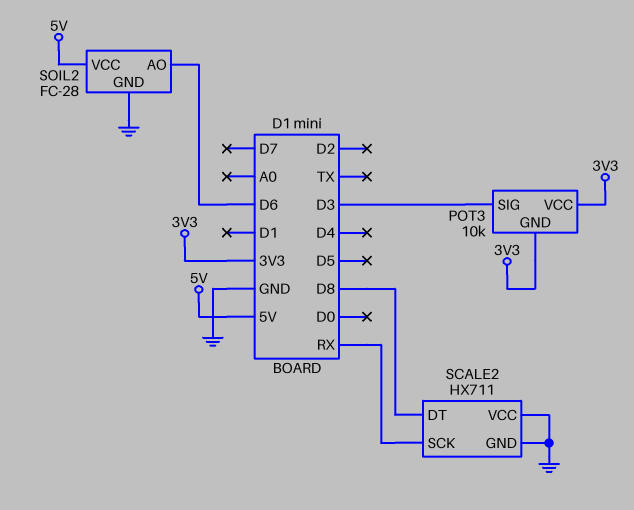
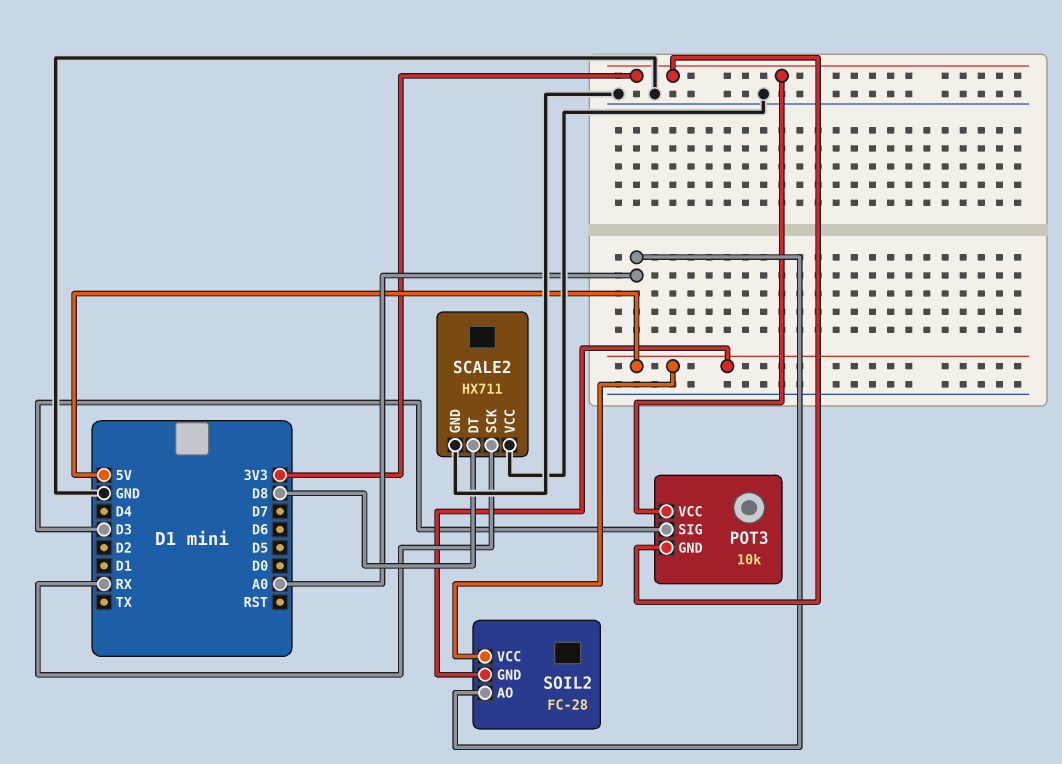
SOIL2 pin AO: D6 -> A0
SOIL2 pin GND: GND -> 5V

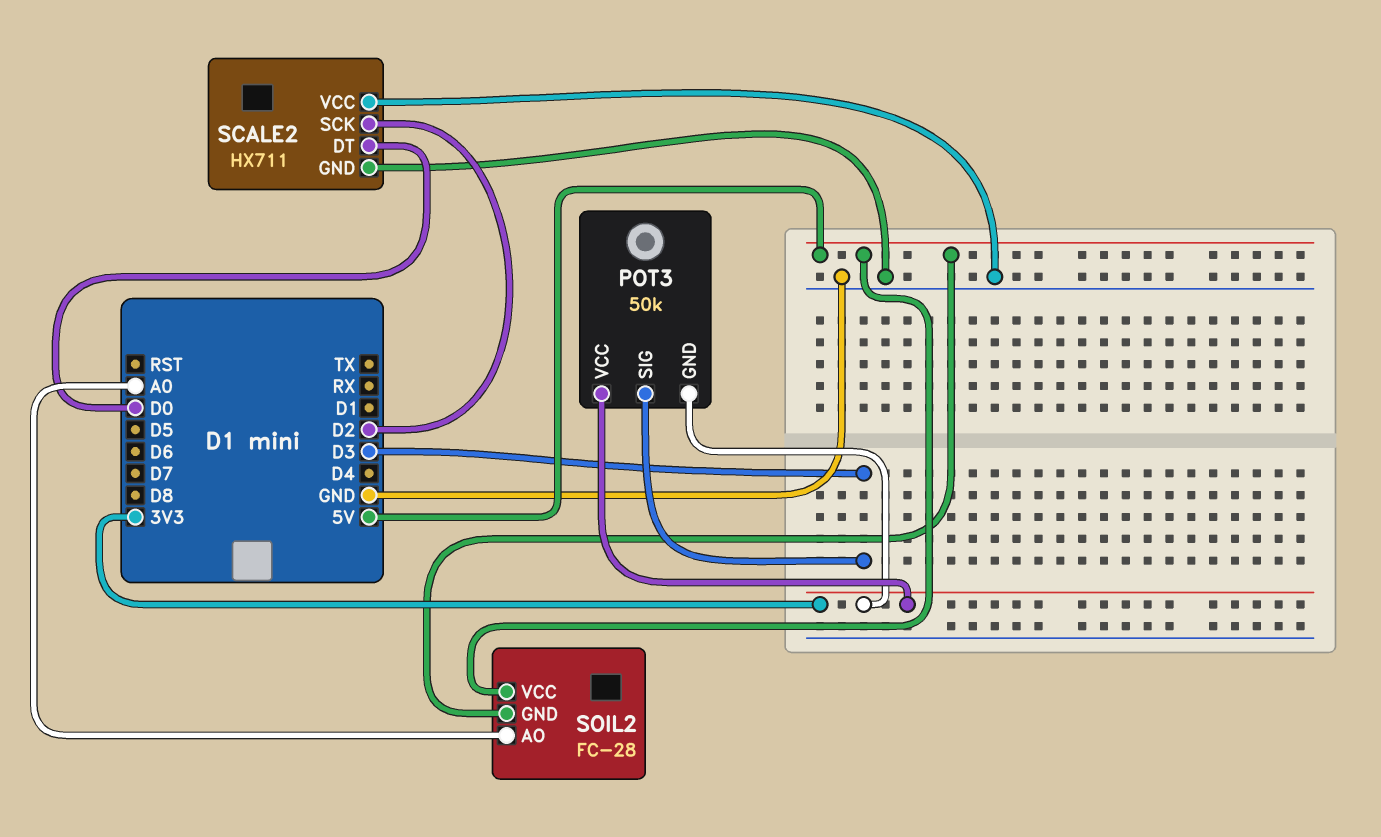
POT3: 10k -> 50k
SCALE2 pin DT: D8 -> D0
SCALE2 pin SCK: RX -> D2

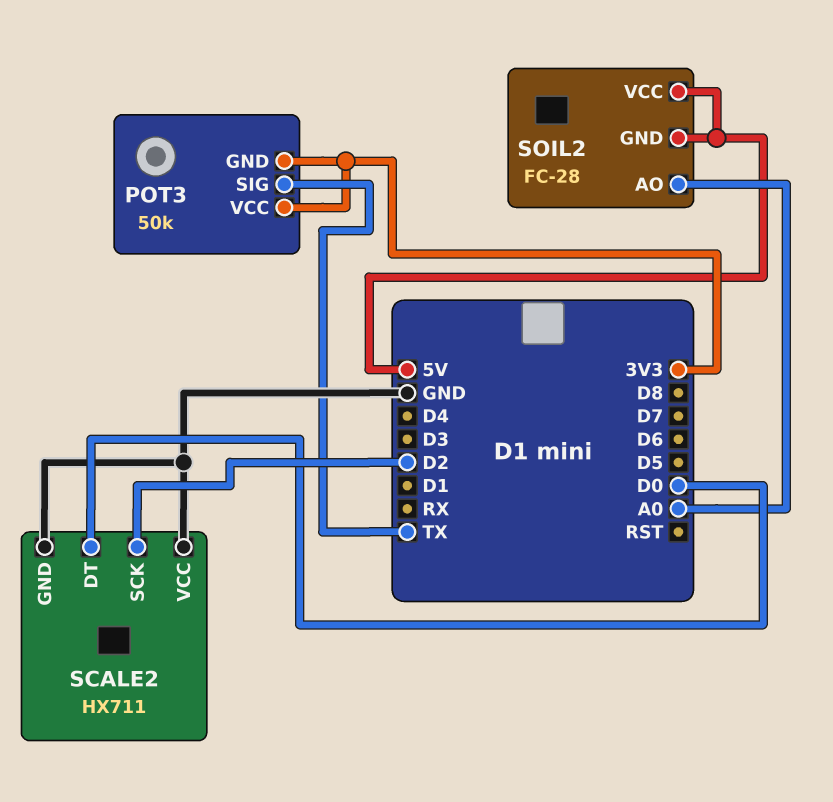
POT3 pin SIG: D3 -> TX

